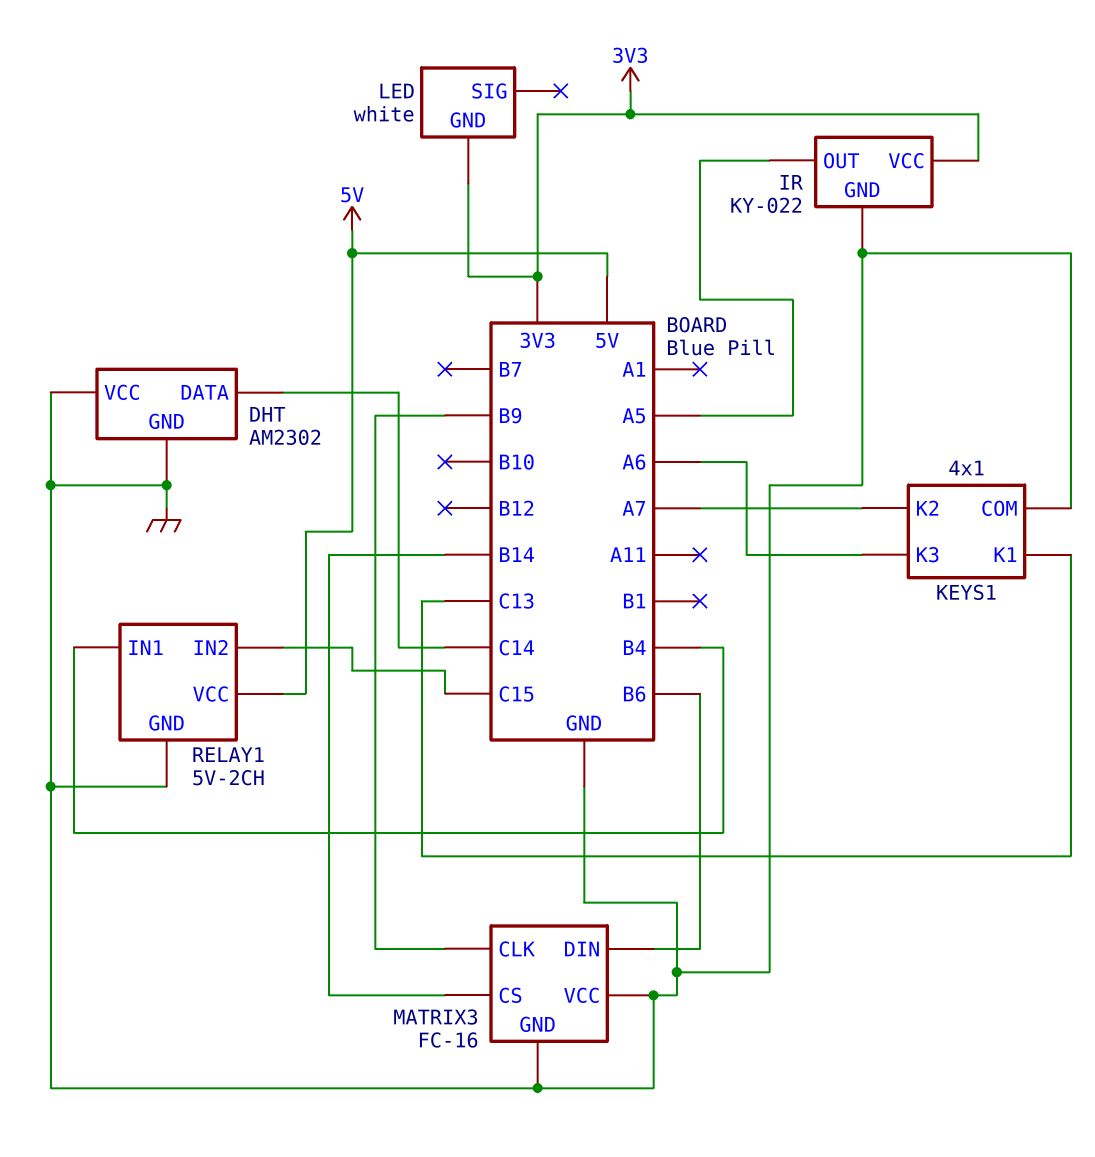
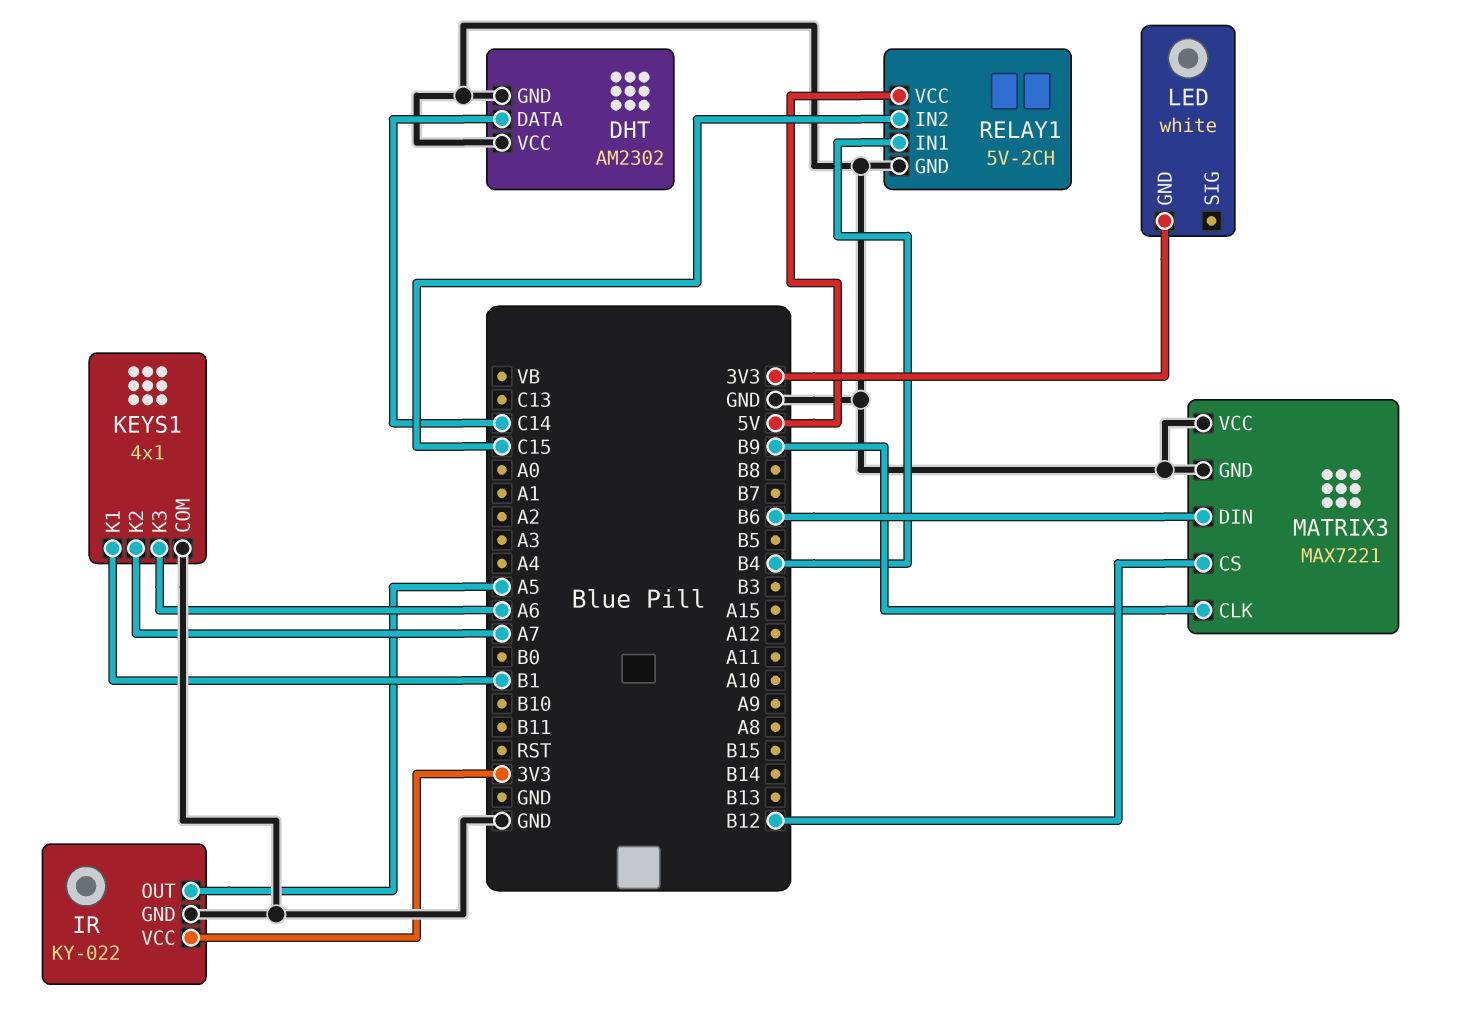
KEYS1 pin K1: C13 -> B1
MATRIX3: FC-16 -> MAX7221
MATRIX3 pin CS: B14 -> B12

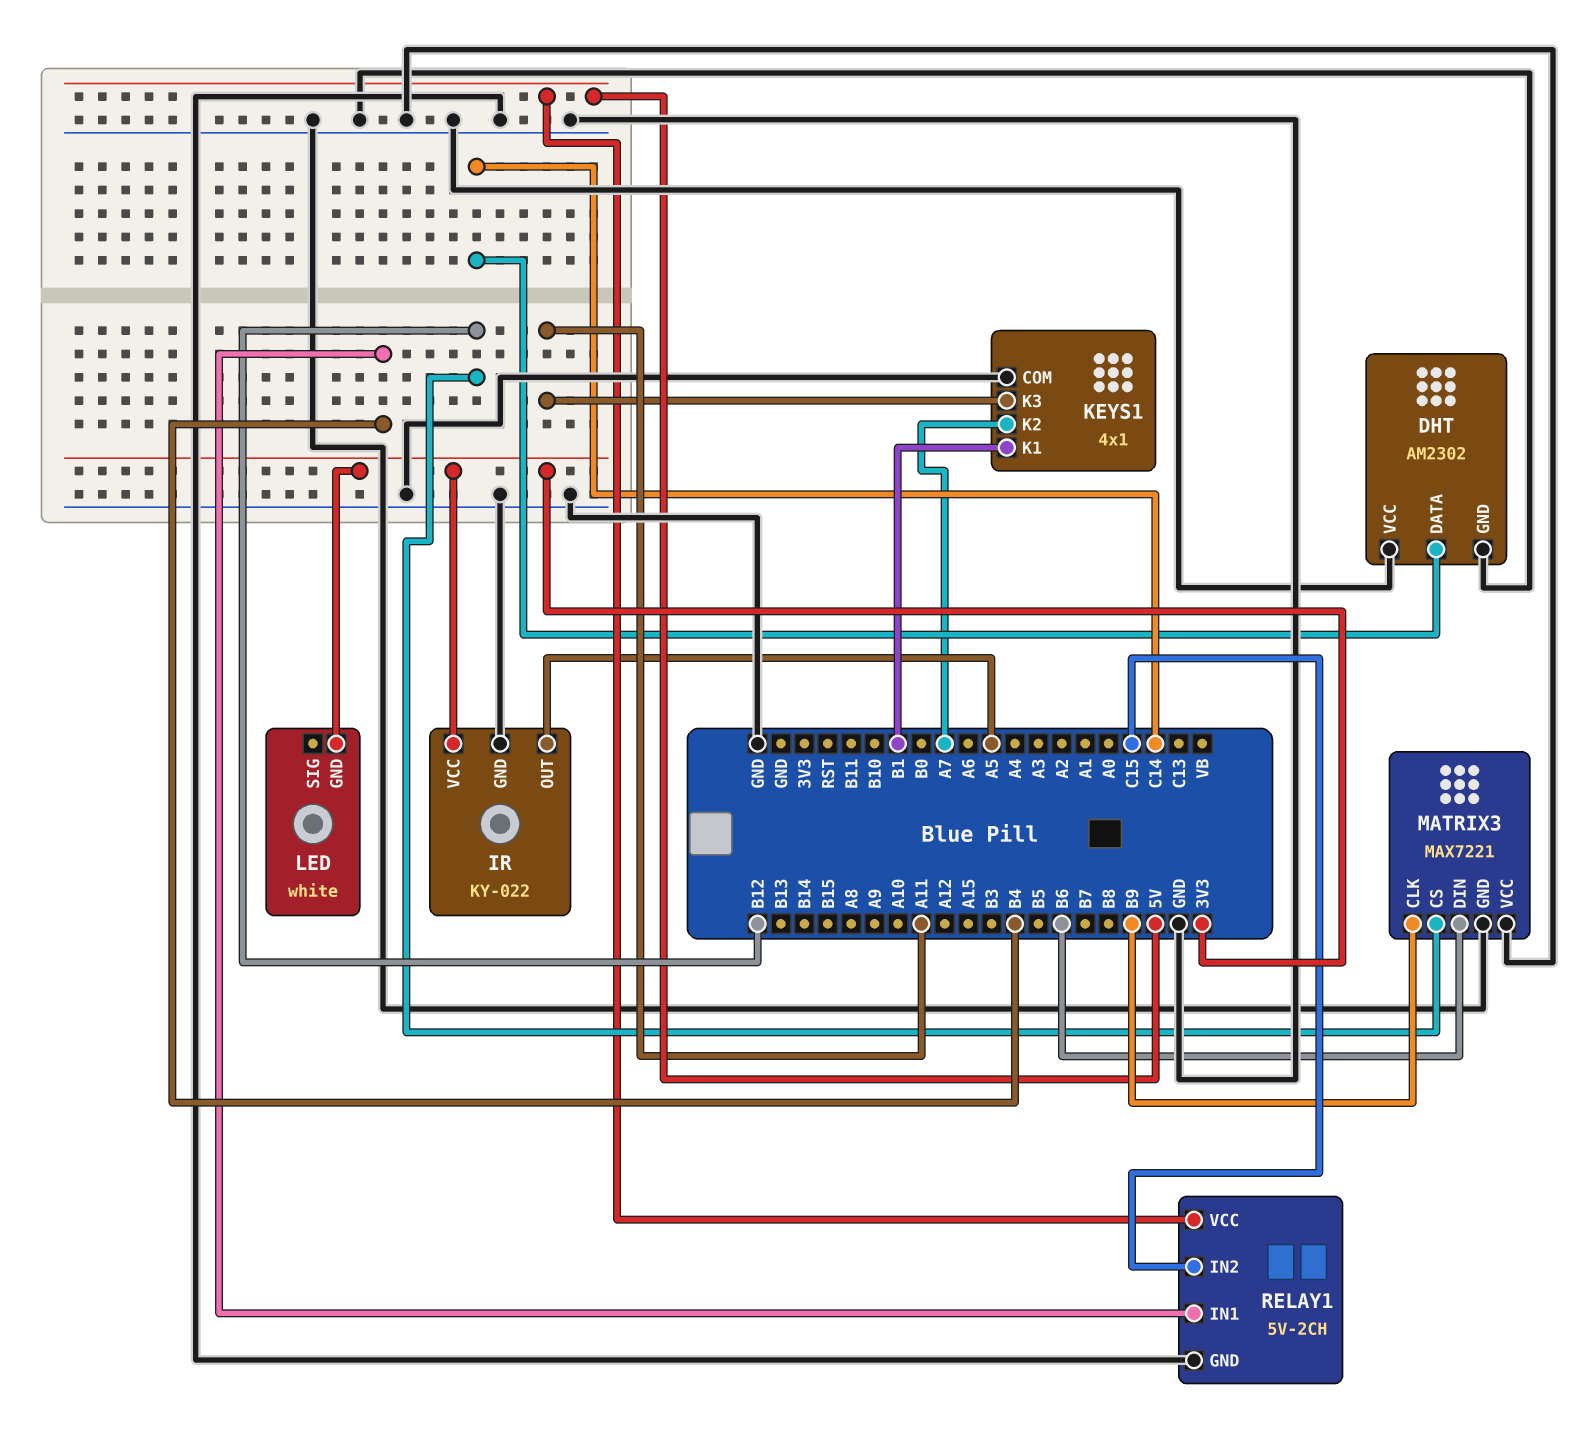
KEYS1 pin K3: A6 -> A11

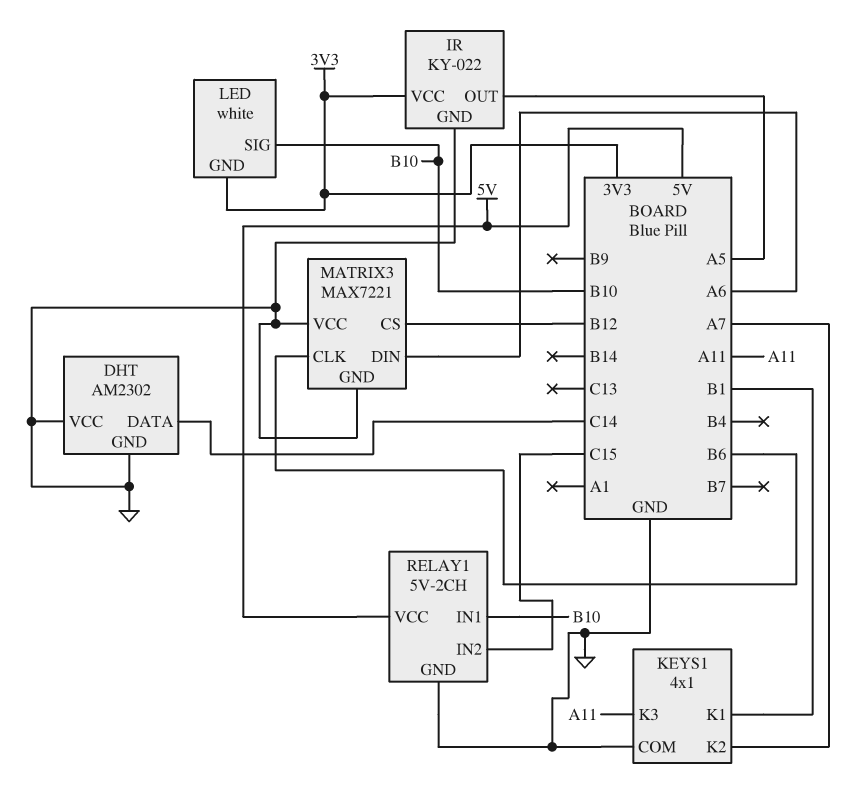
LED pin SIG: none -> B10
MATRIX3 pin CLK: B9 -> B6
MATRIX3 pin DIN: B6 -> A6
RELAY1 pin IN1: B4 -> B10

